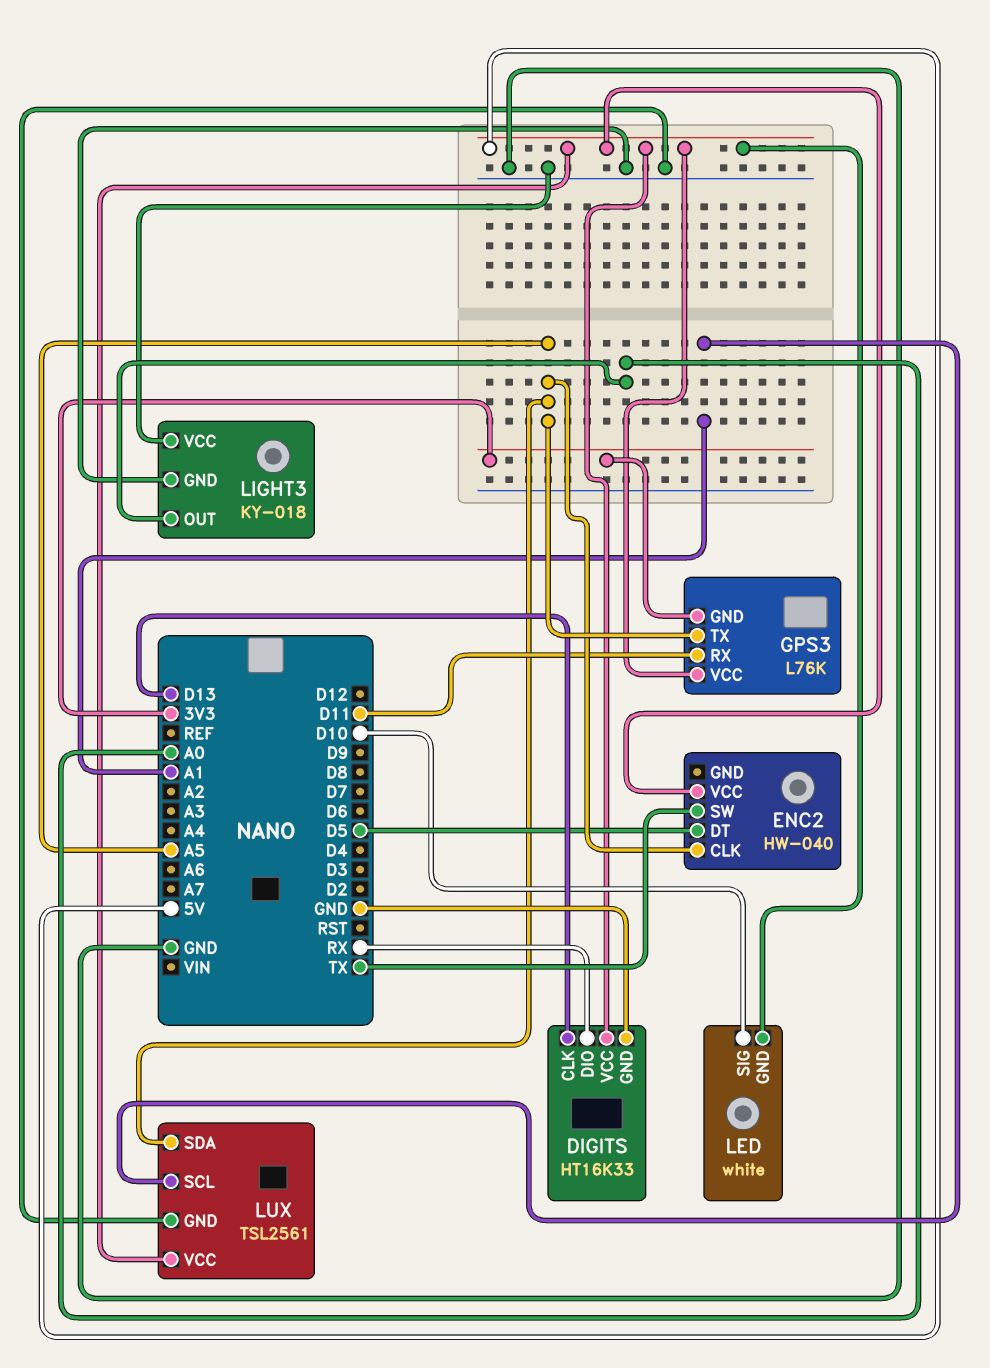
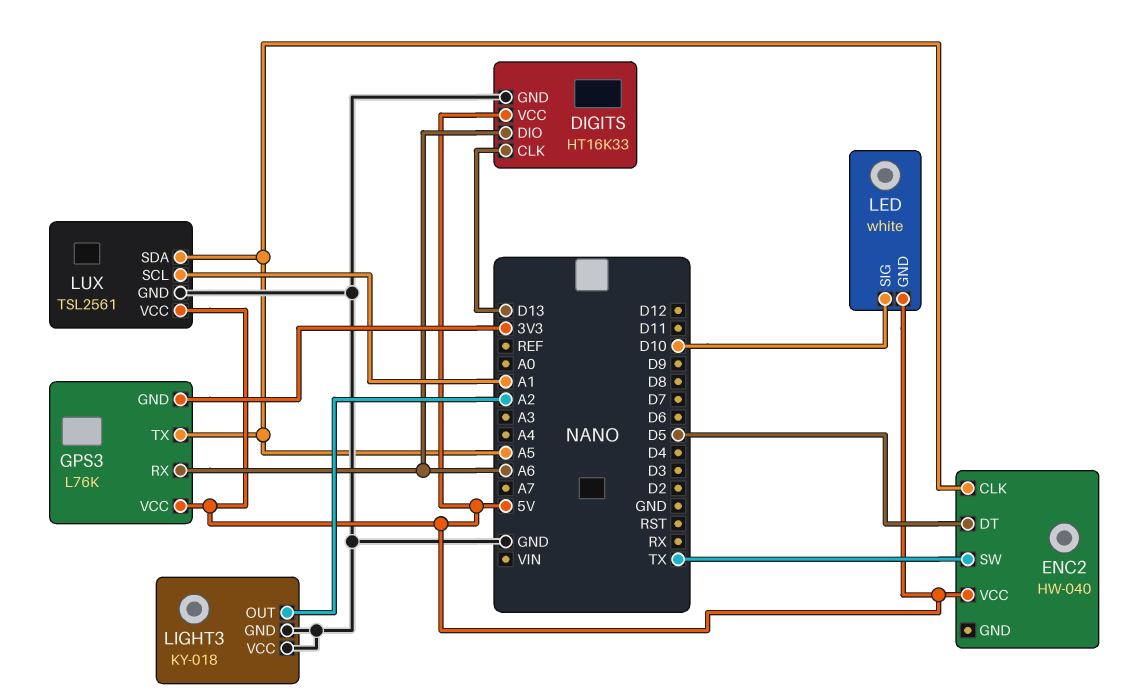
DIGITS pin DIO: RX -> A6
GPS3 pin RX: D11 -> A6
LIGHT3 pin OUT: A0 -> A2

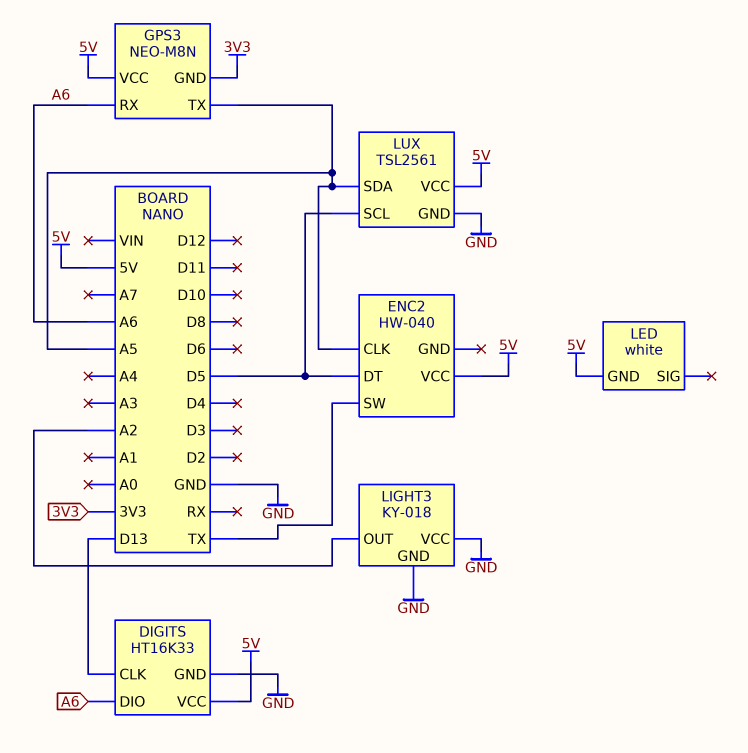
GPS3: L76K -> NEO-M8N
LED pin SIG: D10 -> none
LUX pin SCL: A1 -> D5

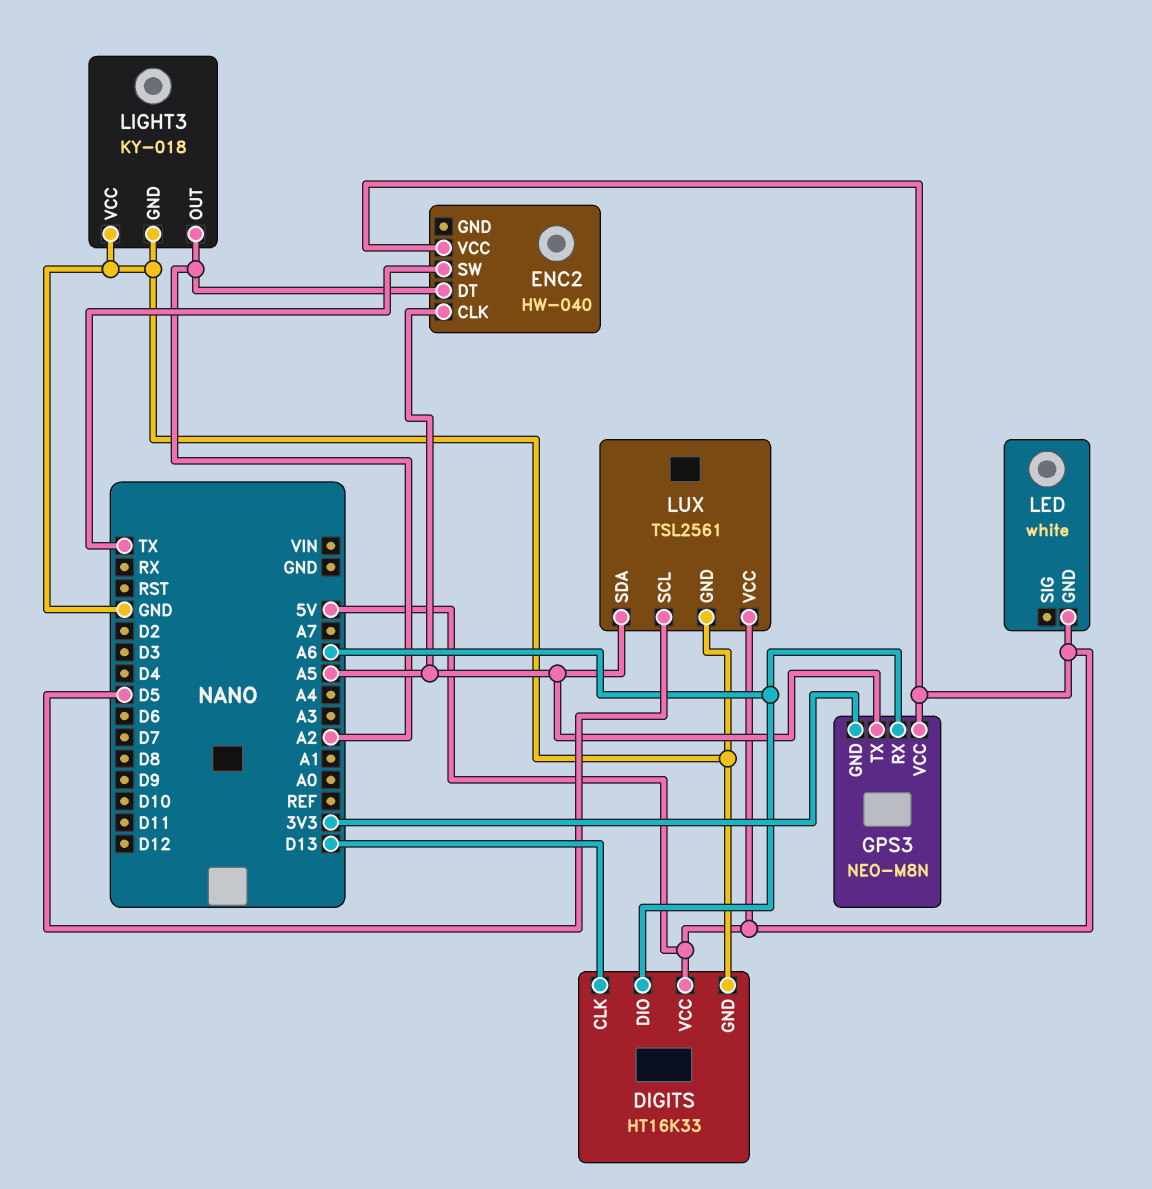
ENC2 pin DT: D5 -> A2

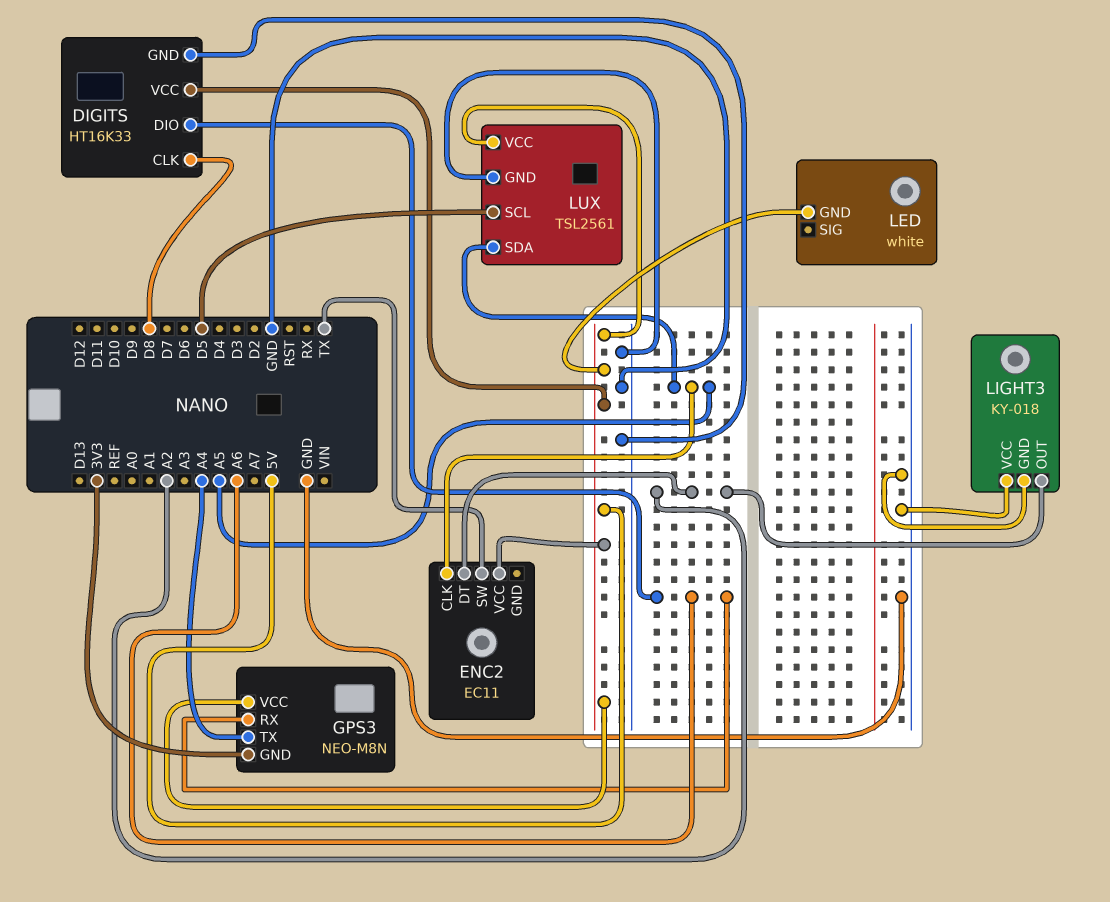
DIGITS pin CLK: D13 -> D8
ENC2: HW-040 -> EC11
GPS3 pin TX: A5 -> A4

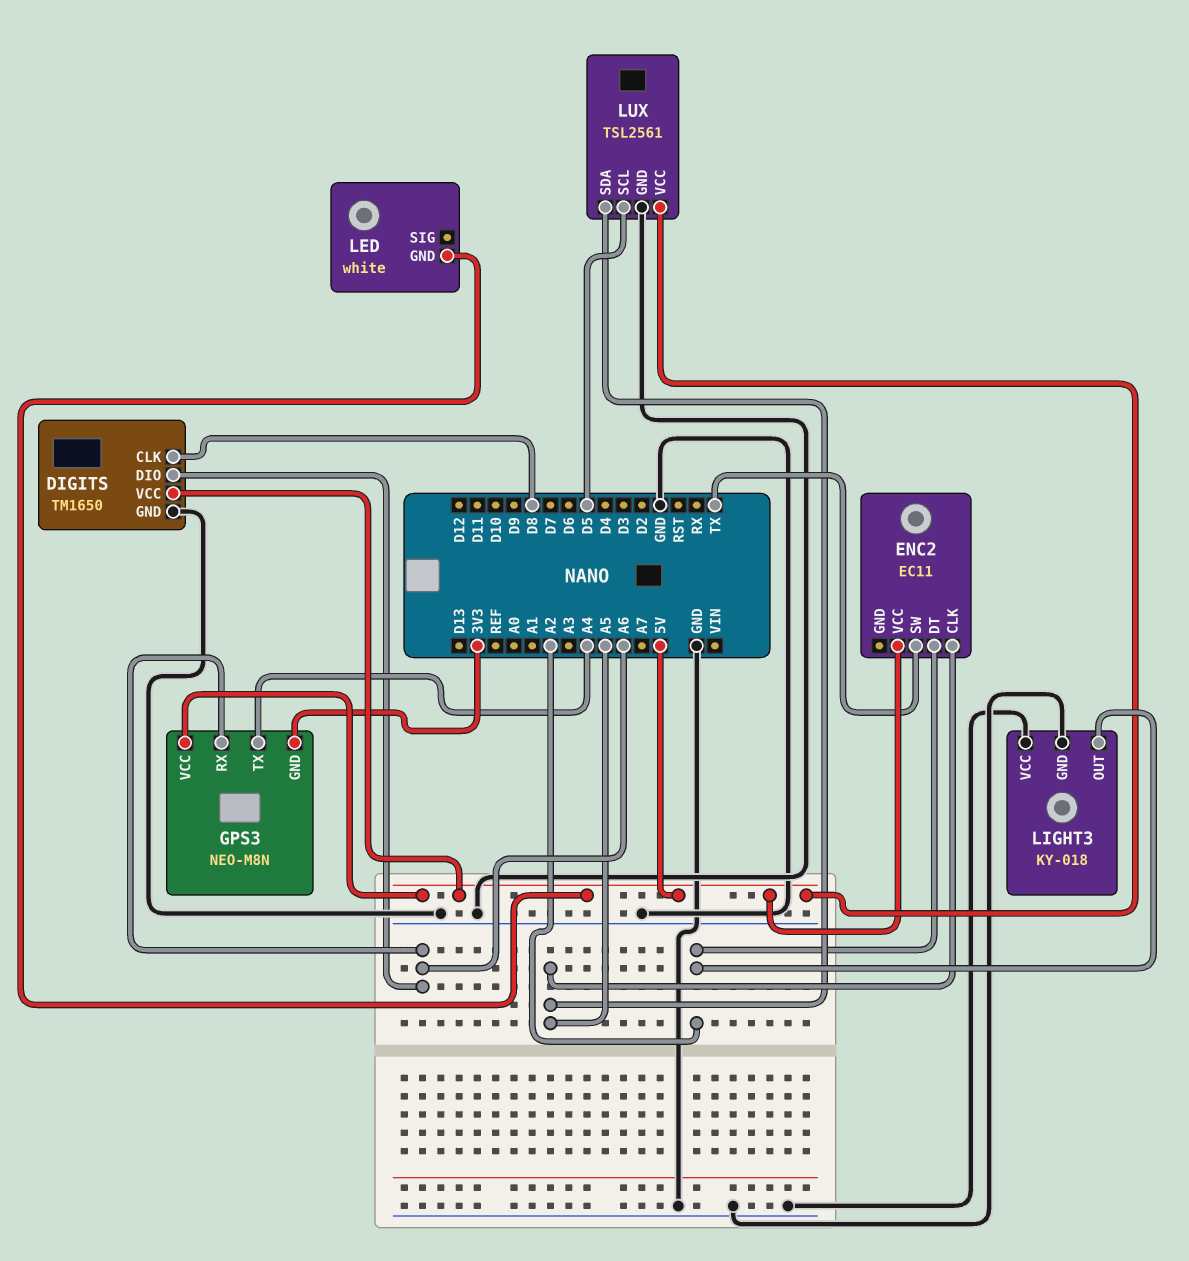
DIGITS: HT16K33 -> TM1650

